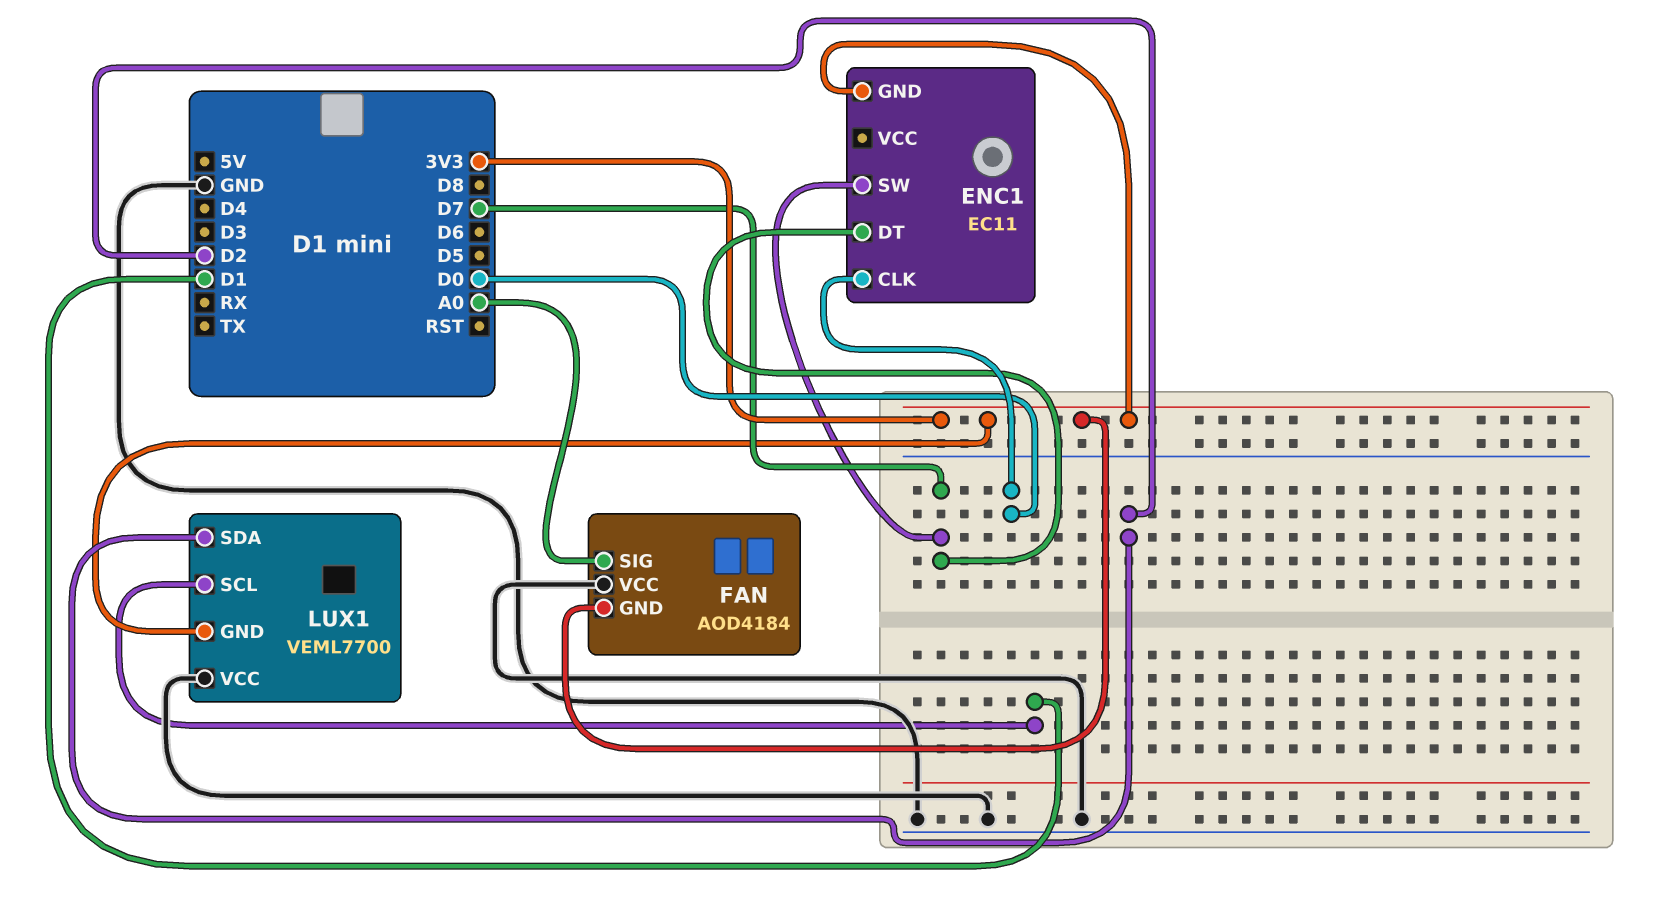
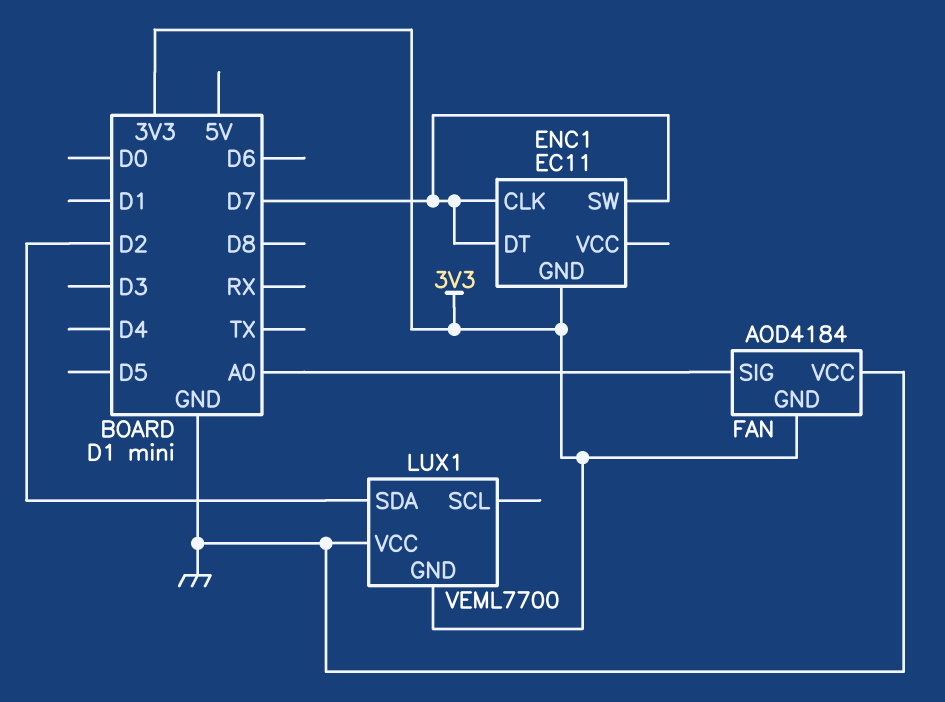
ENC1 pin CLK: D0 -> D7
LUX1 pin SCL: D1 -> none

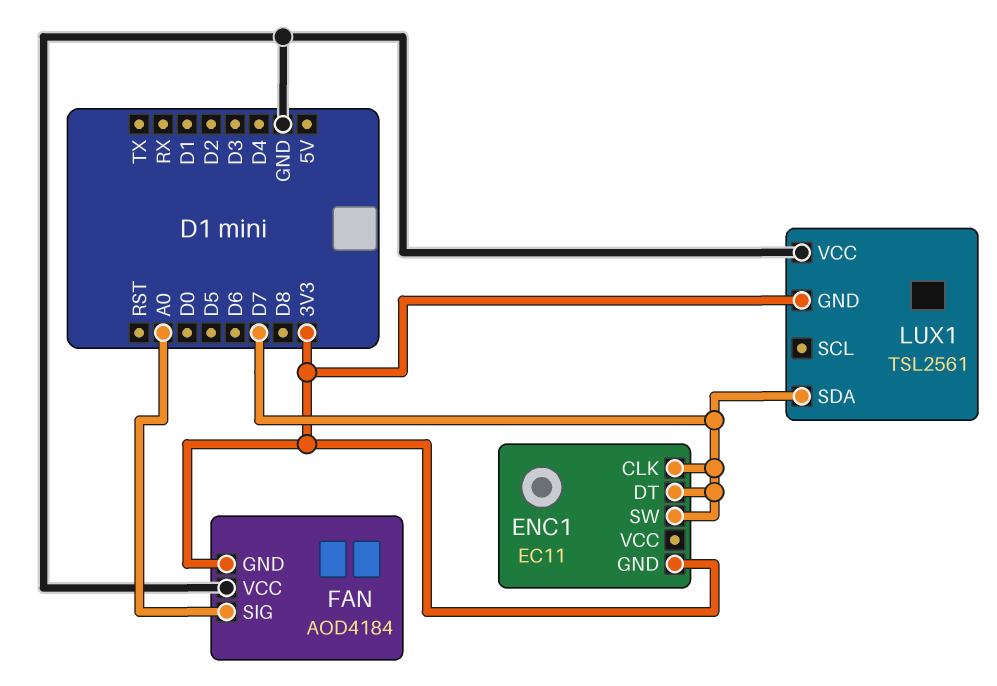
LUX1: VEML7700 -> TSL2561
LUX1 pin SDA: D2 -> D7

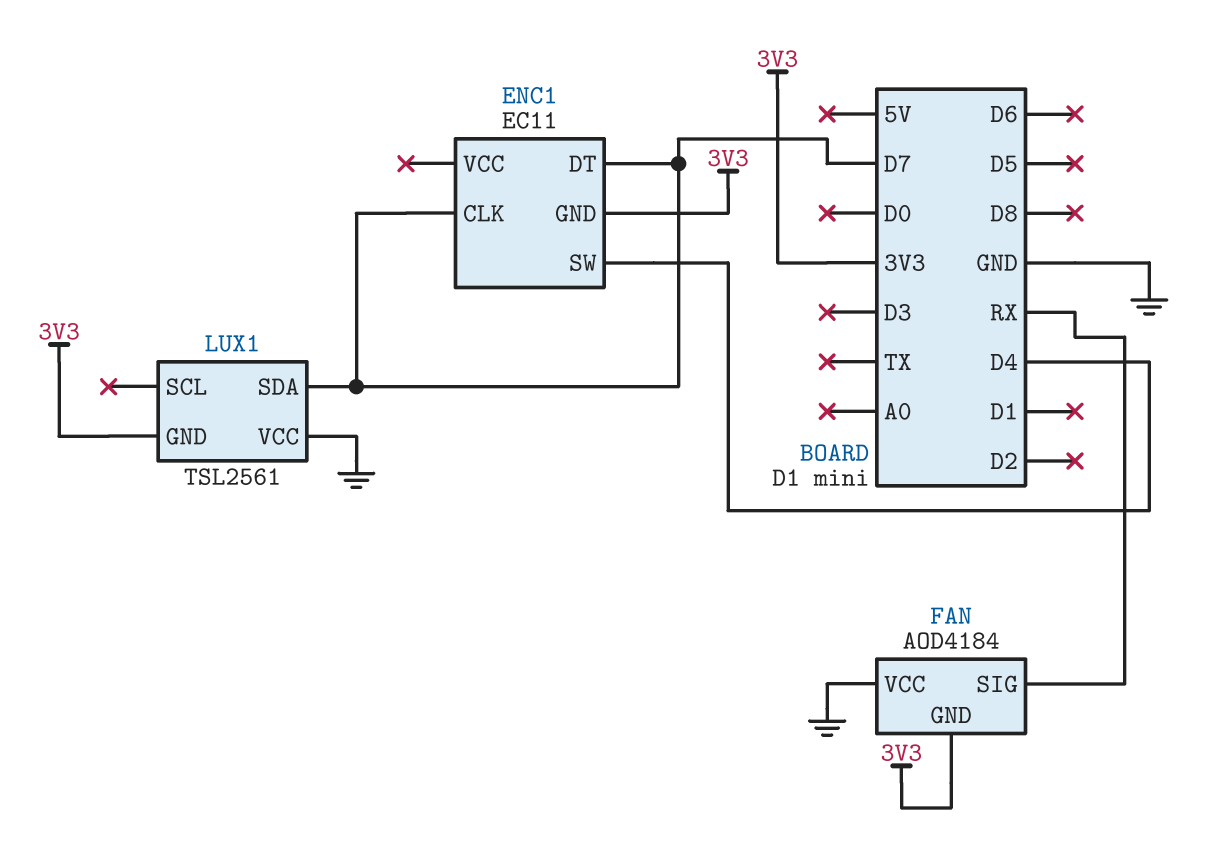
ENC1 pin SW: D7 -> D4
FAN pin SIG: A0 -> RX

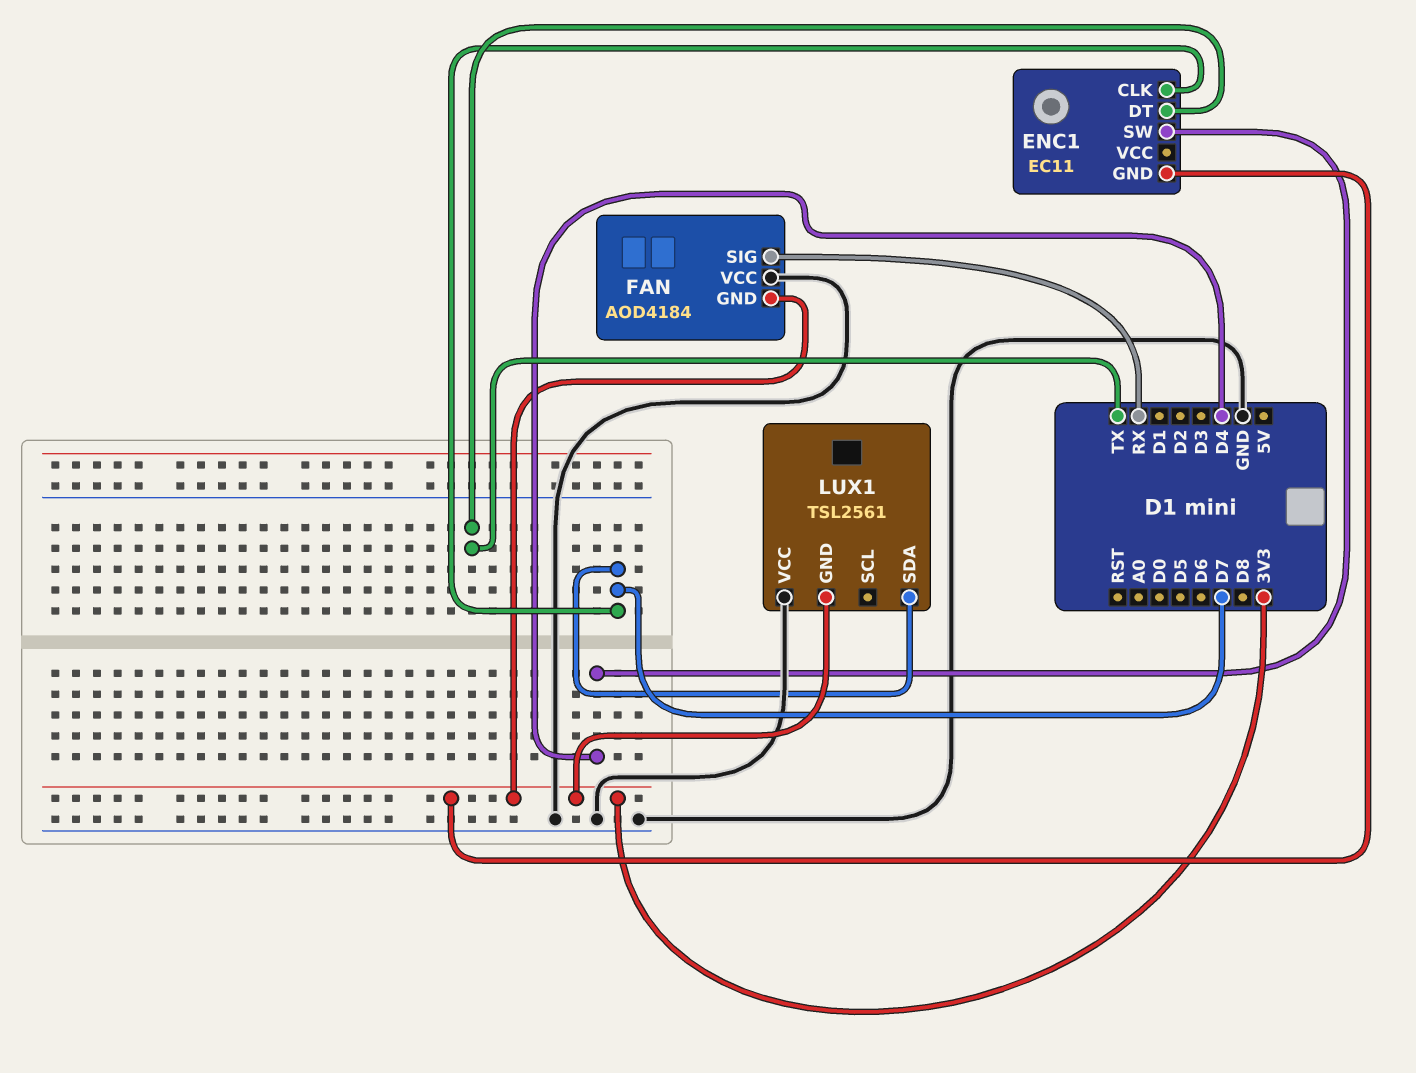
ENC1 pin DT: D7 -> TX

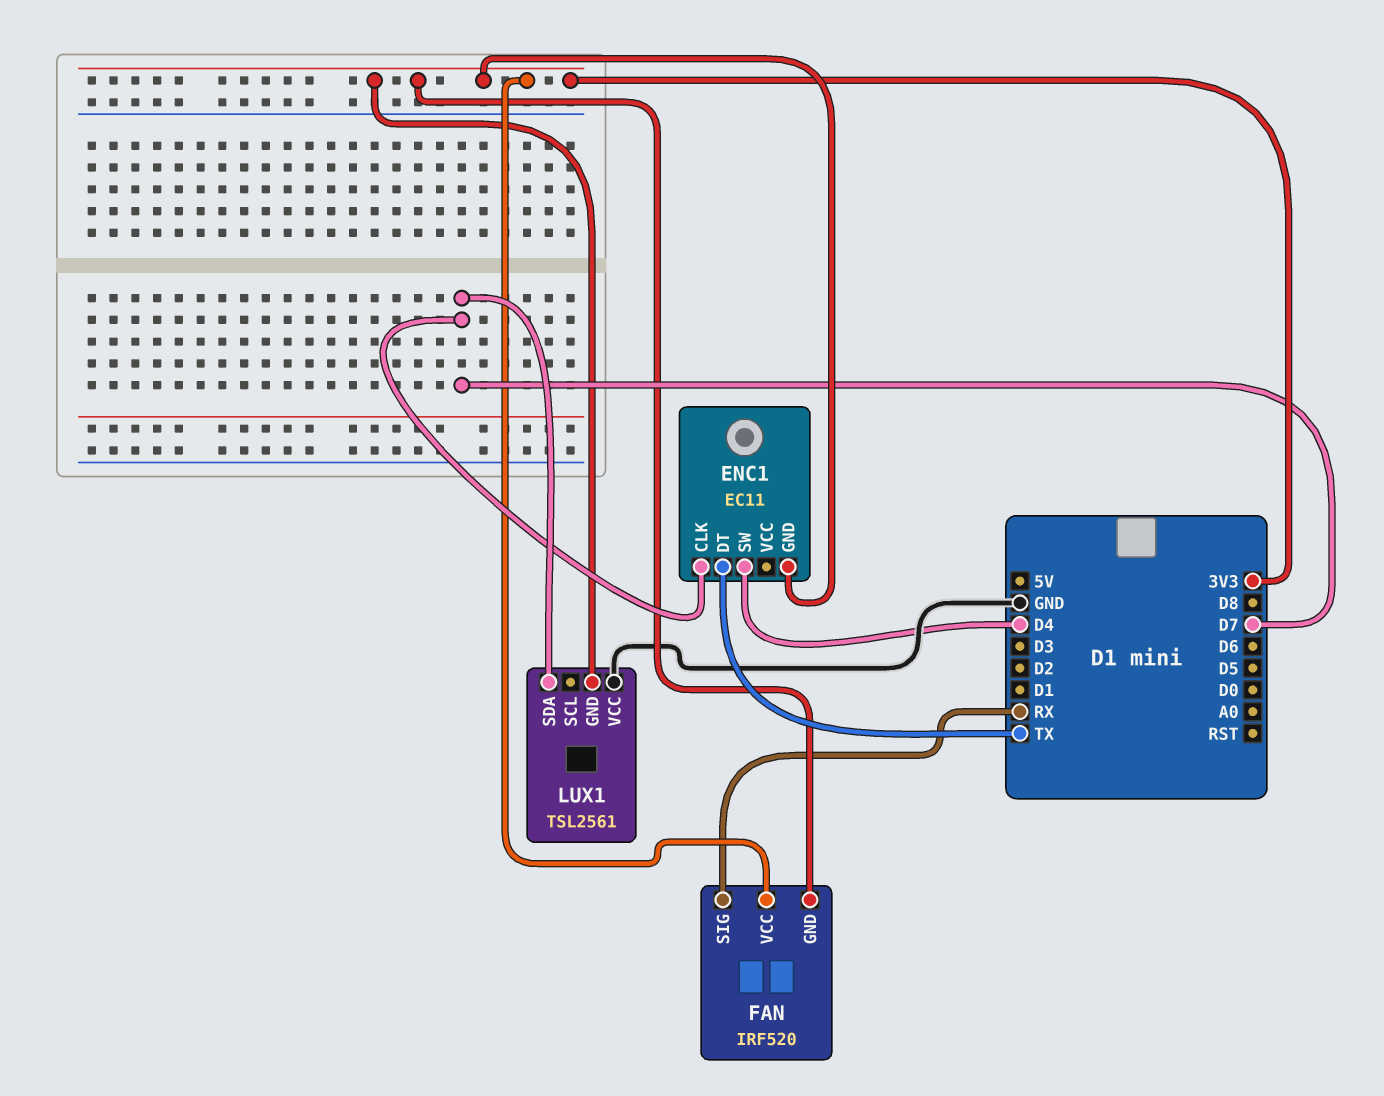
FAN: AOD4184 -> IRF520
FAN pin VCC: GND -> 3V3

